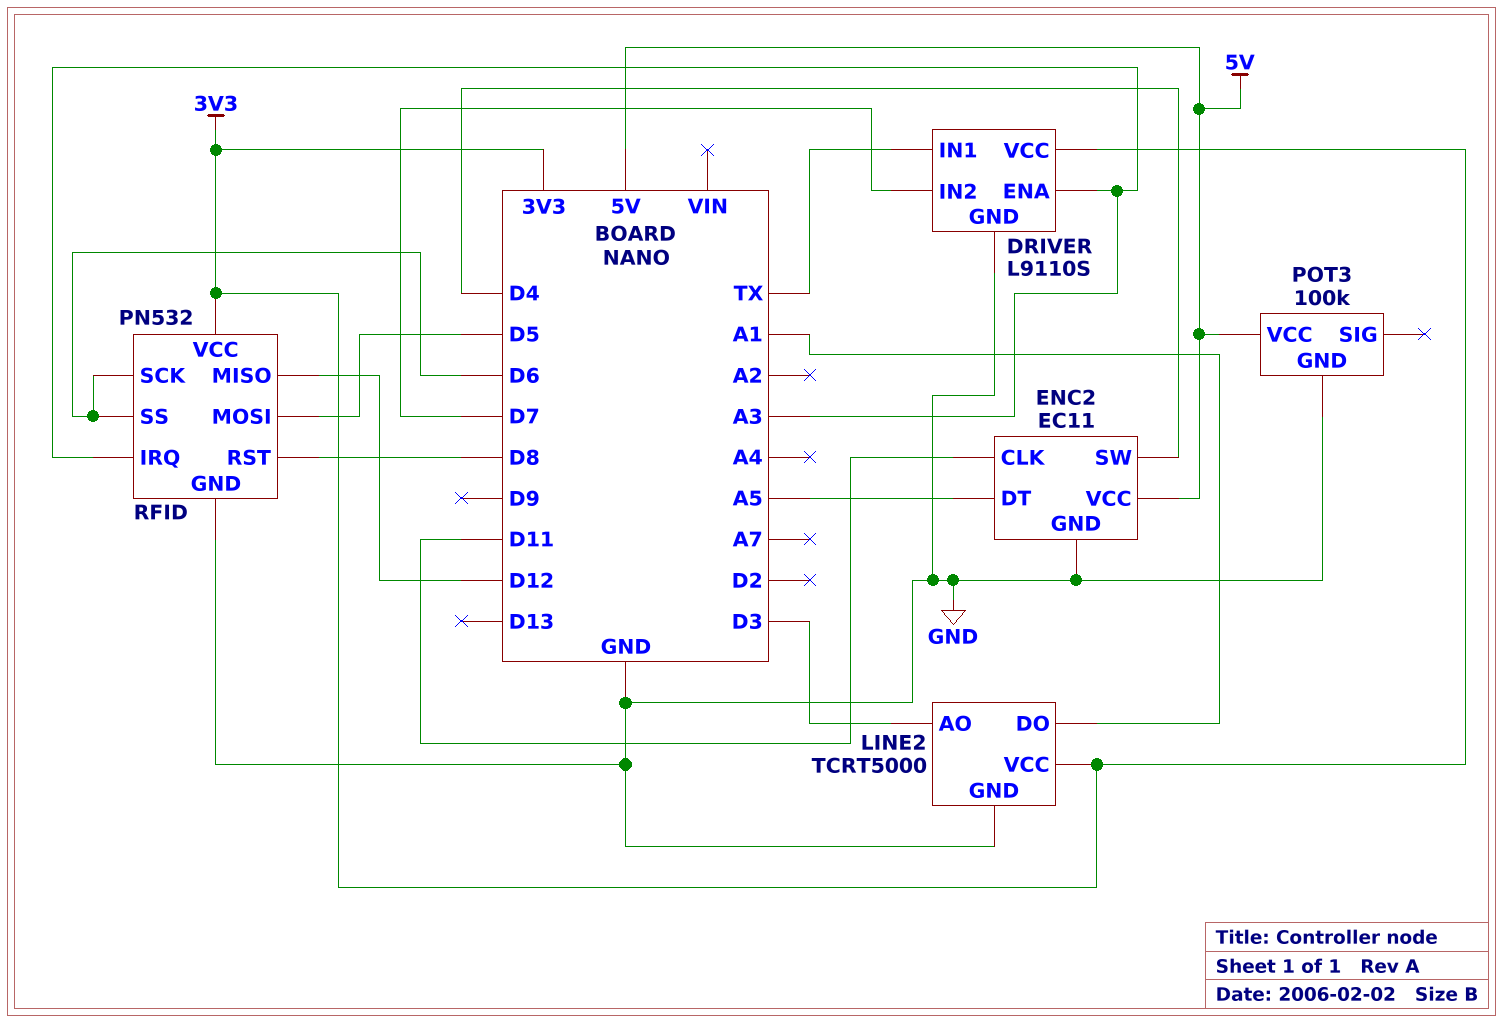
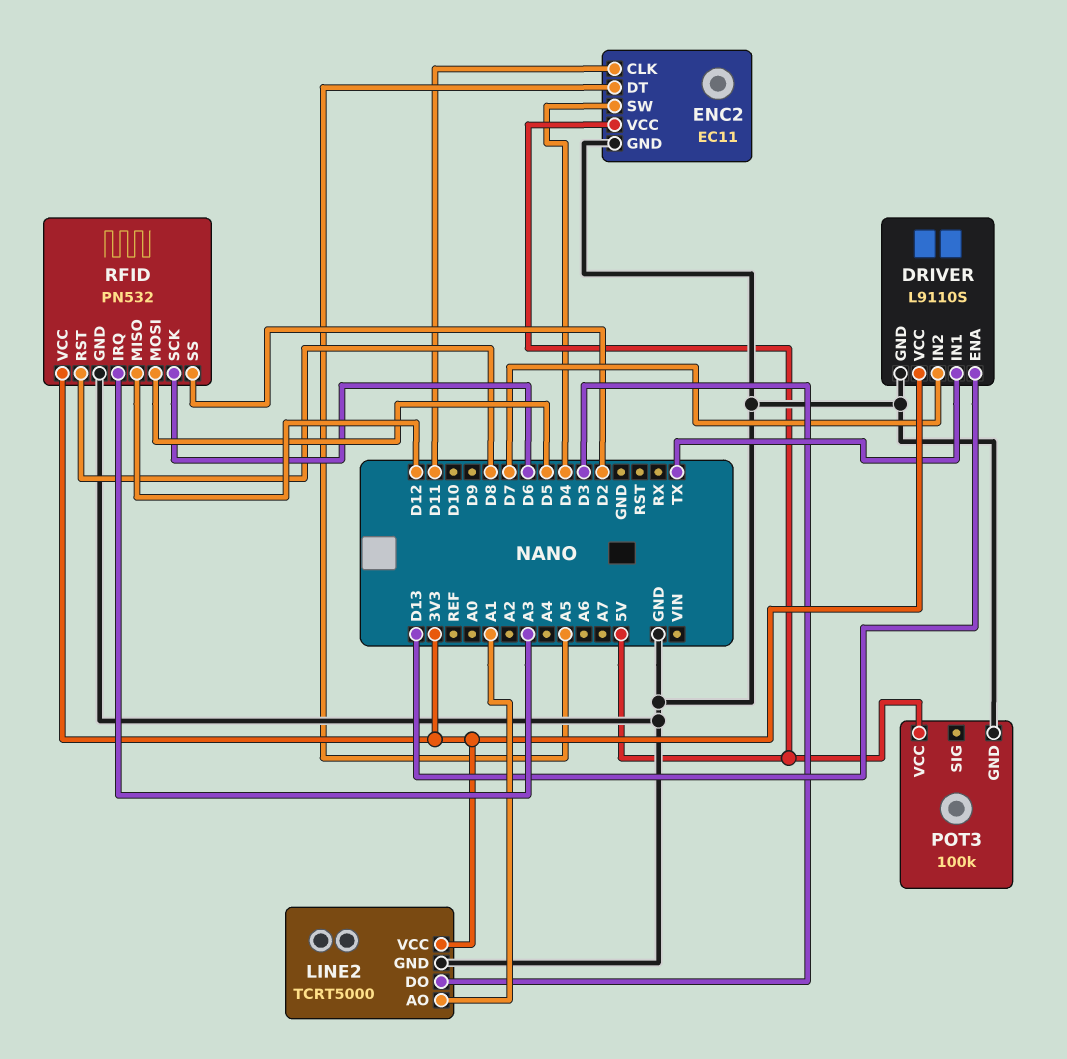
DRIVER pin ENA: A3 -> D13
LINE2 pin AO: D3 -> A1
LINE2 pin DO: A1 -> D3
RFID pin SS: D6 -> D2

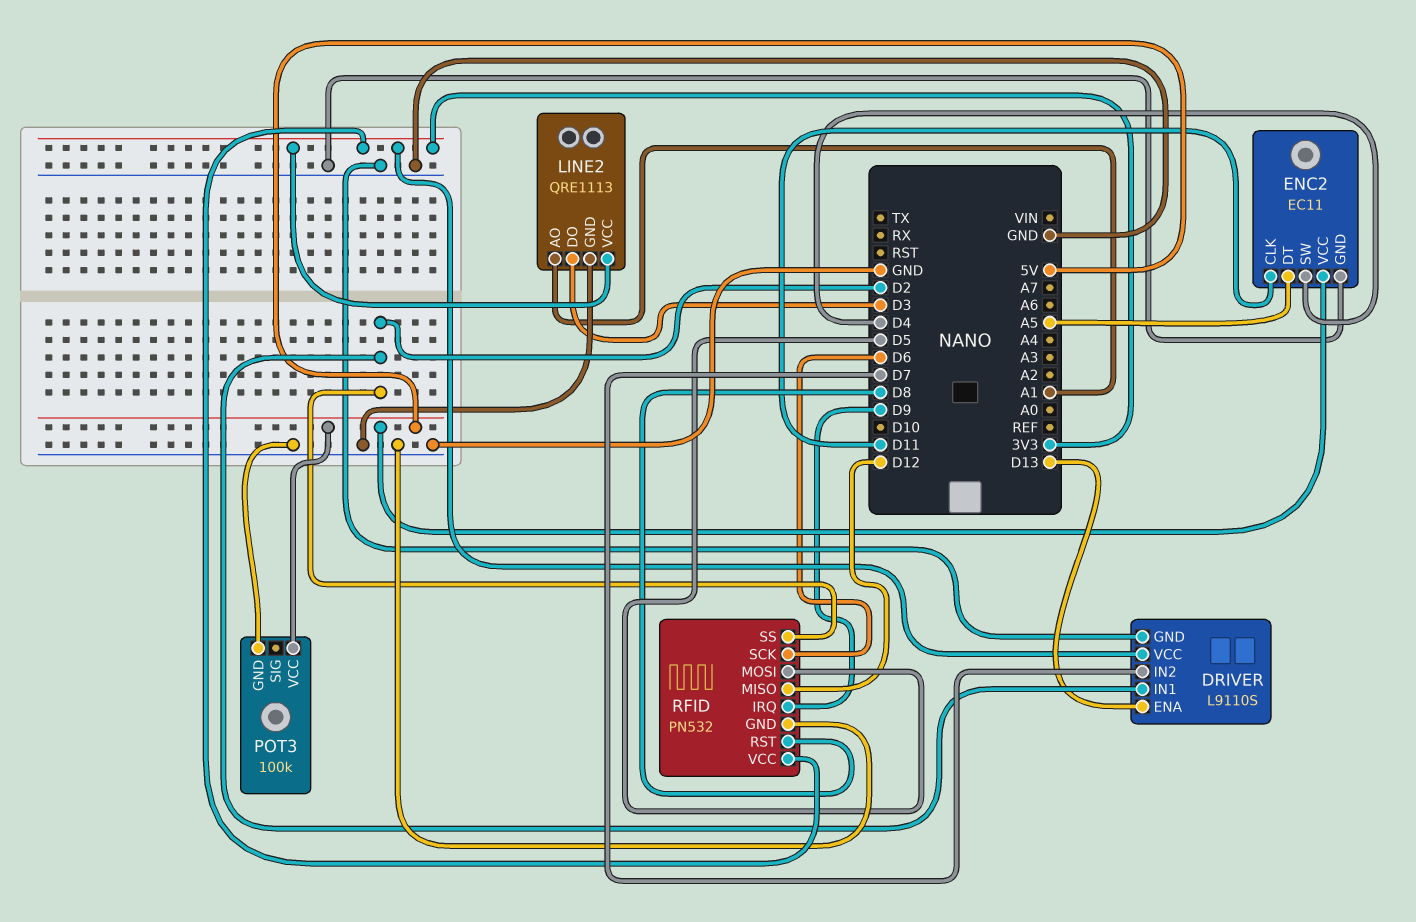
DRIVER pin IN1: TX -> D2
LINE2: TCRT5000 -> QRE1113
RFID pin IRQ: A3 -> D9

